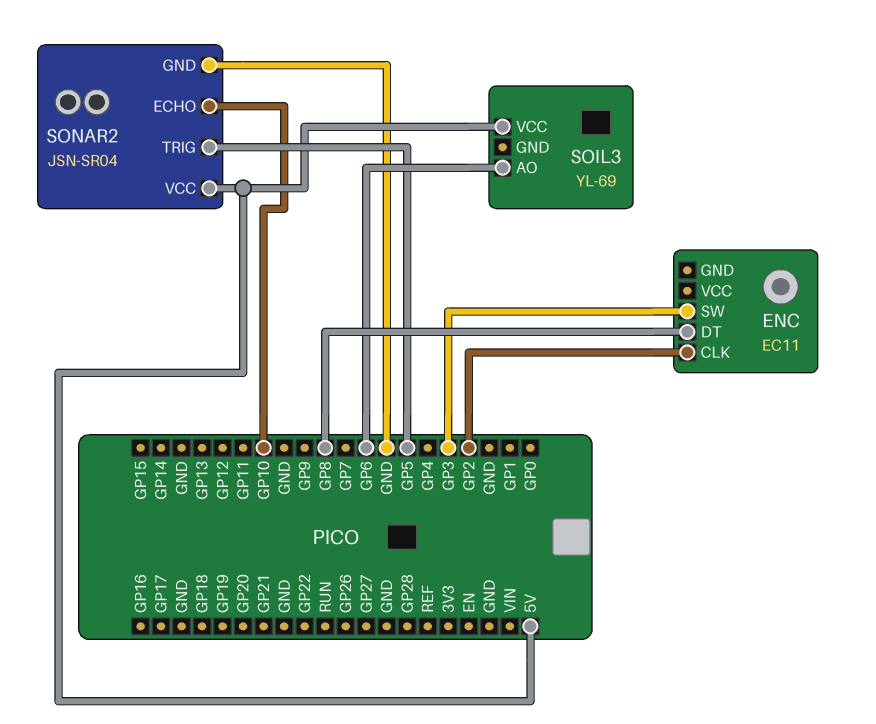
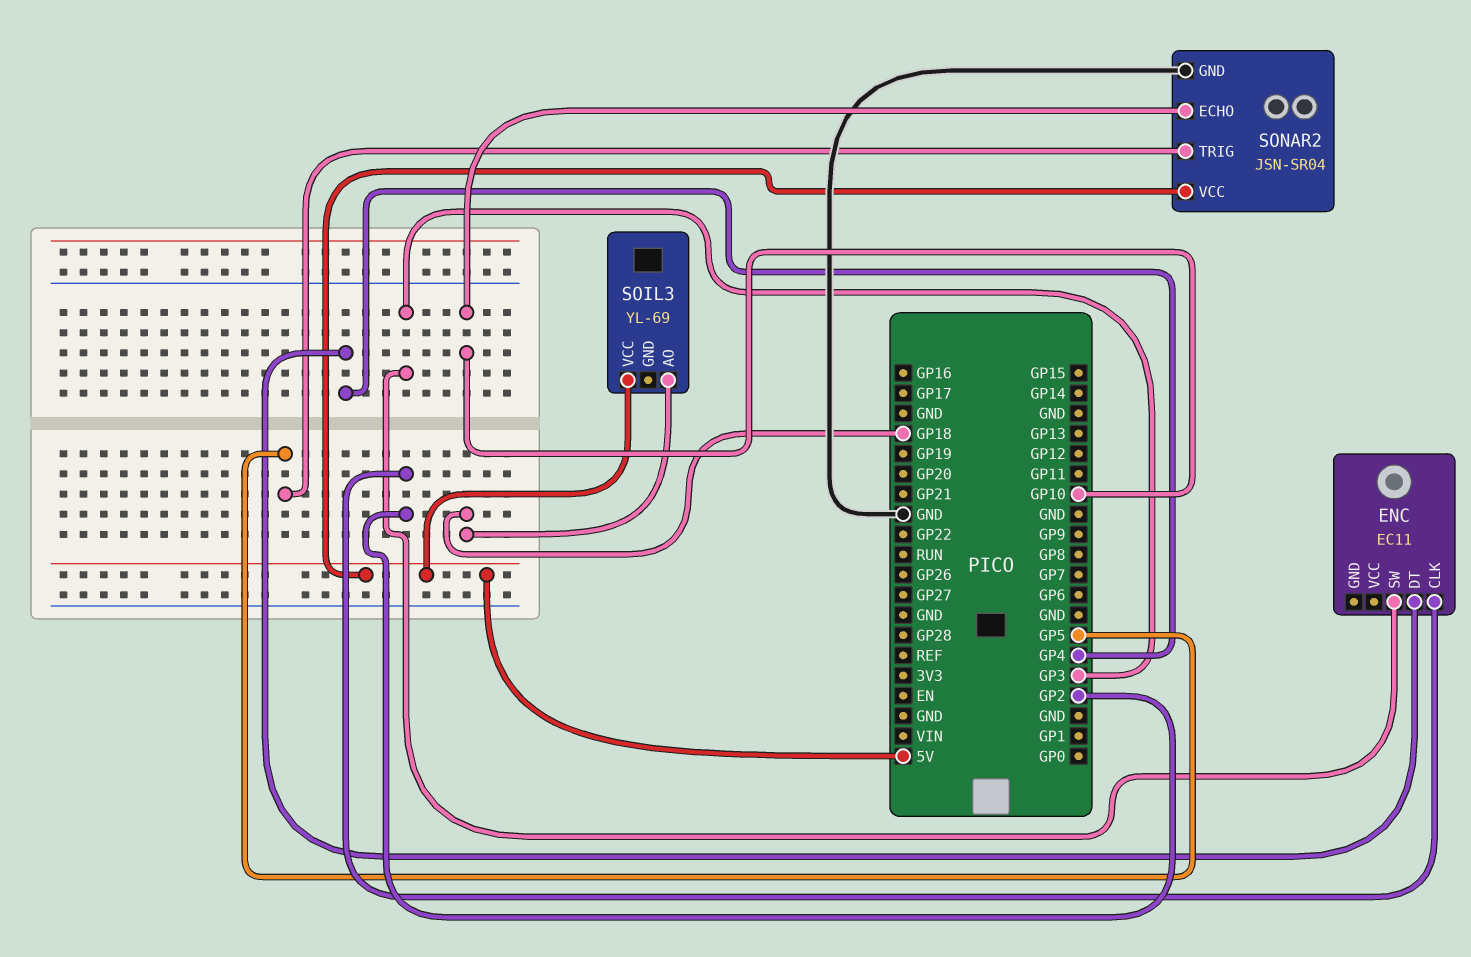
ENC pin DT: GP8 -> GP4
SOIL3 pin AO: GP6 -> GP18

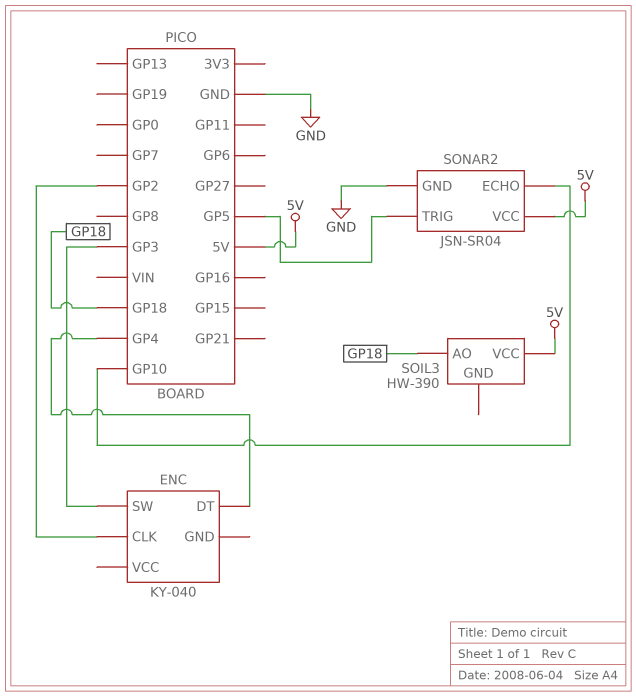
ENC: EC11 -> KY-040
SOIL3: YL-69 -> HW-390

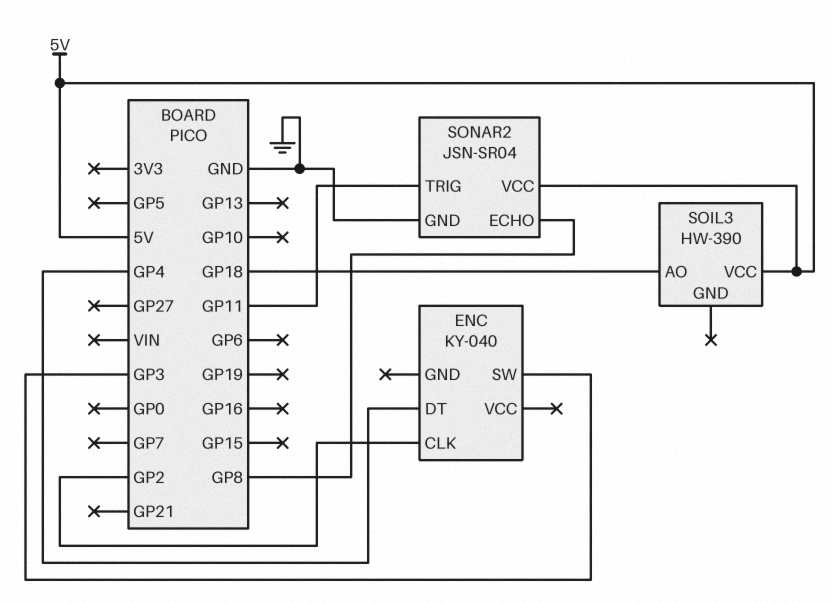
SONAR2 pin ECHO: GP10 -> GP8
SONAR2 pin TRIG: GP5 -> GP11

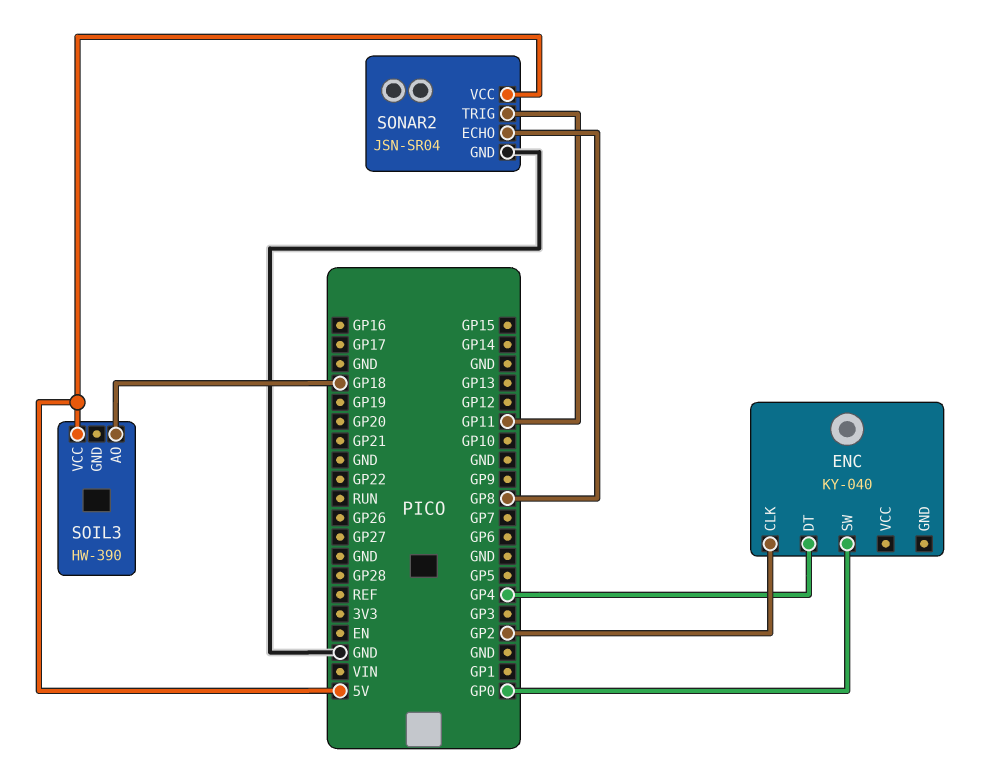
ENC pin SW: GP3 -> GP0

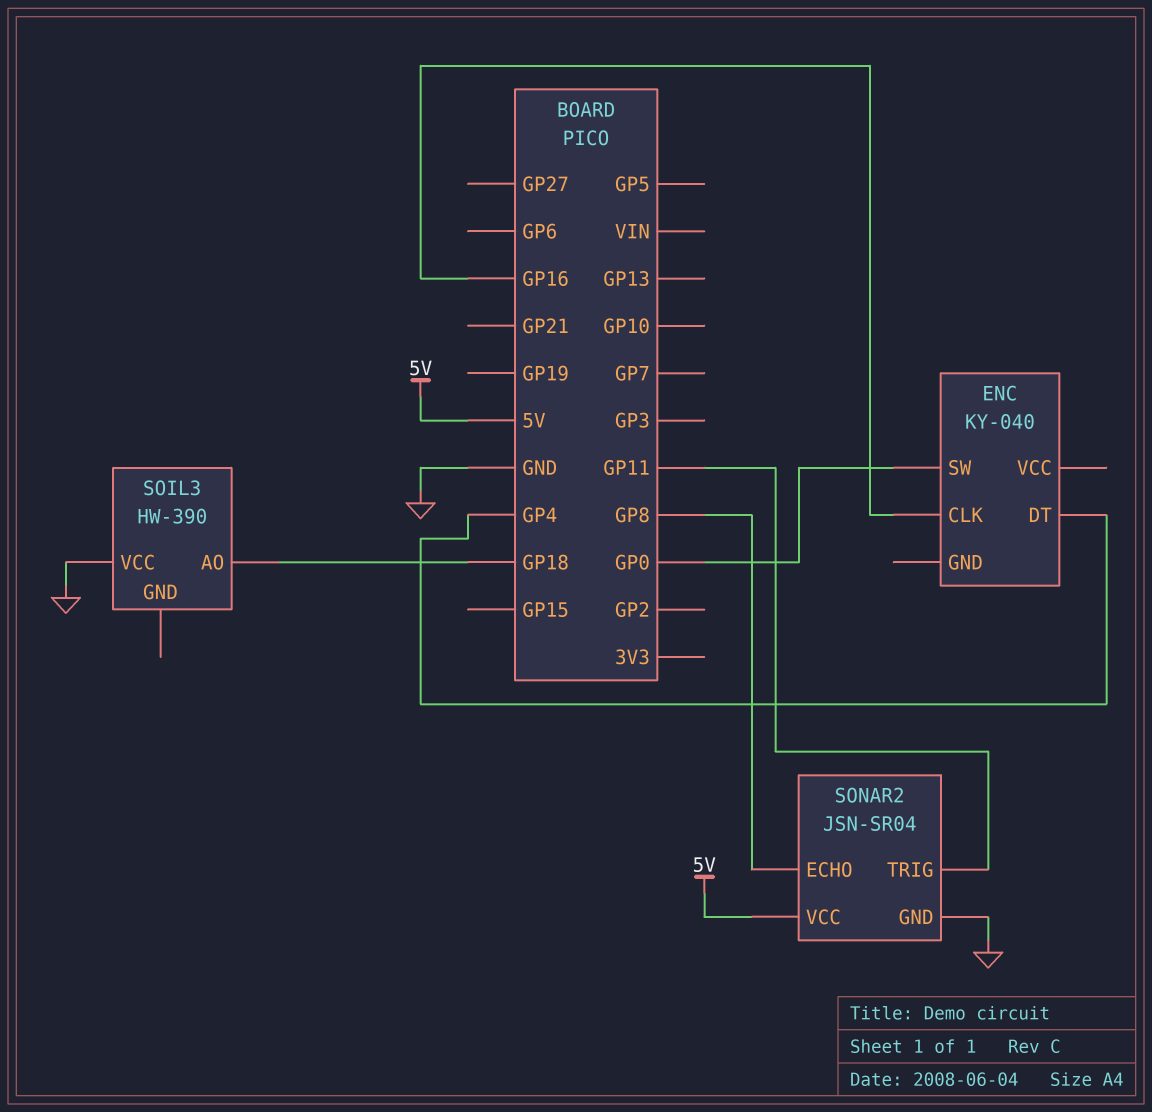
ENC pin CLK: GP2 -> GP16
SOIL3 pin VCC: 5V -> GND

